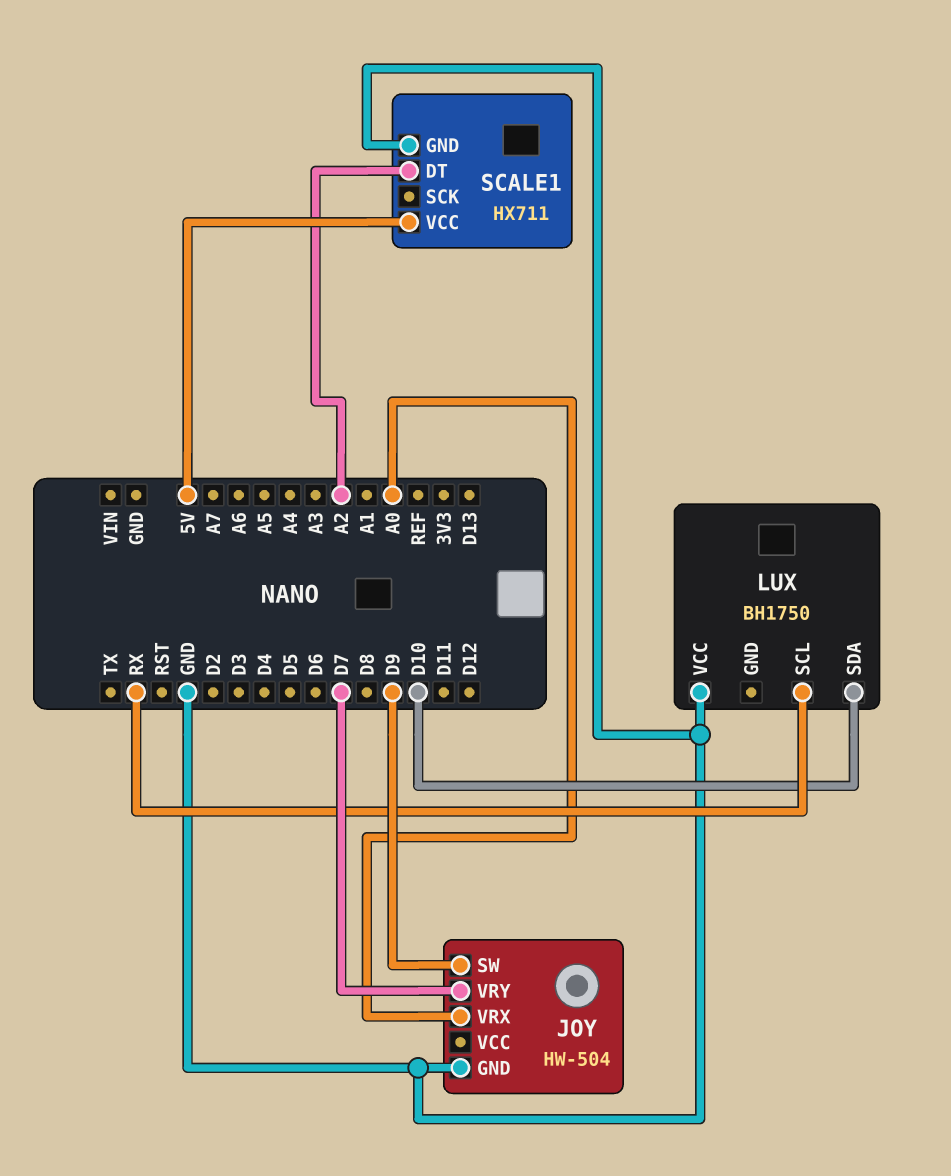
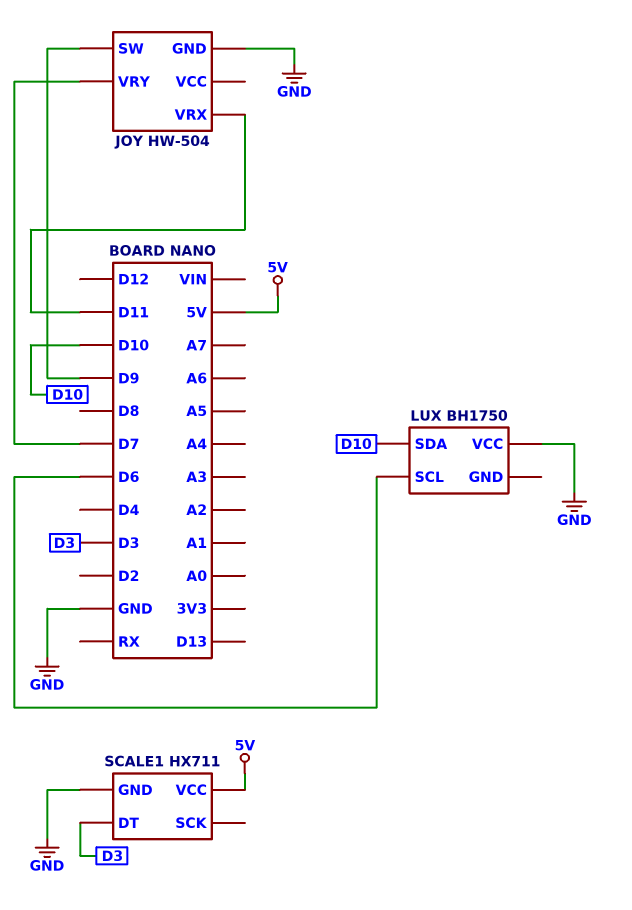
JOY pin VRX: A0 -> D11
LUX pin SCL: RX -> D6
SCALE1 pin DT: A2 -> D3

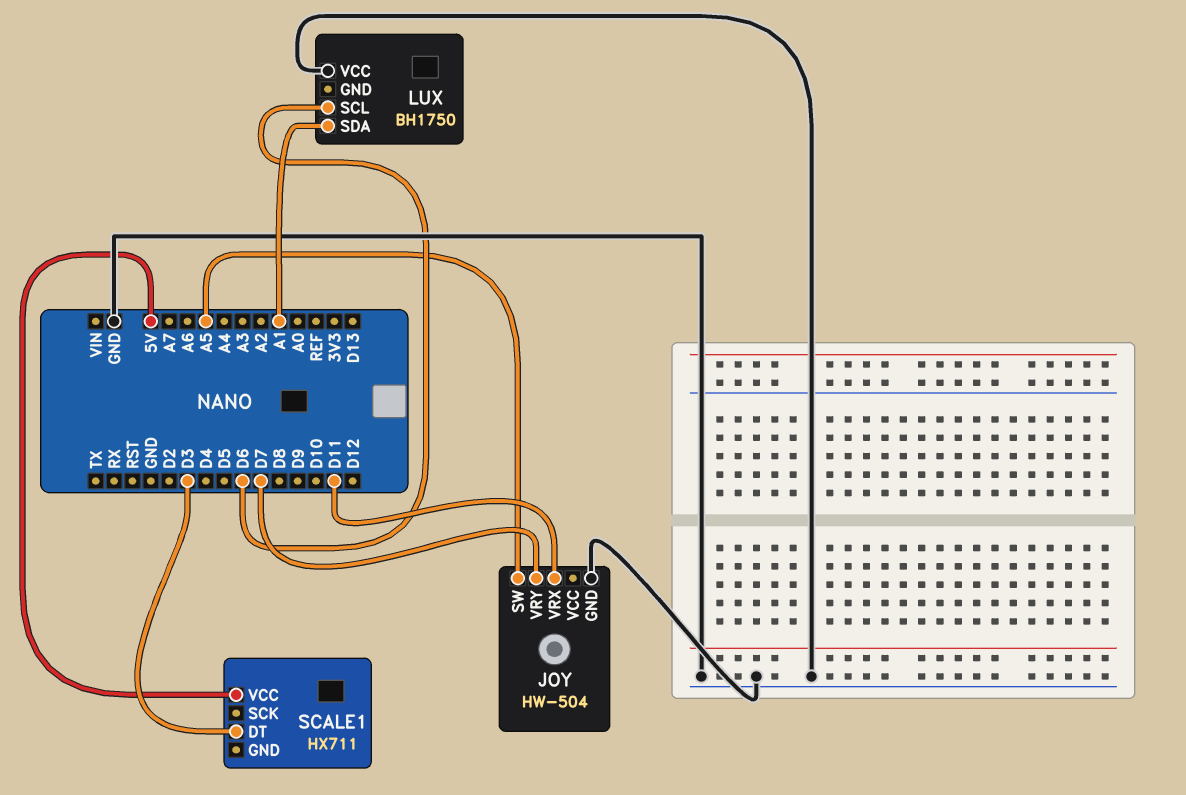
JOY pin SW: D9 -> A5
LUX pin SDA: D10 -> A1
SCALE1 pin GND: GND -> none

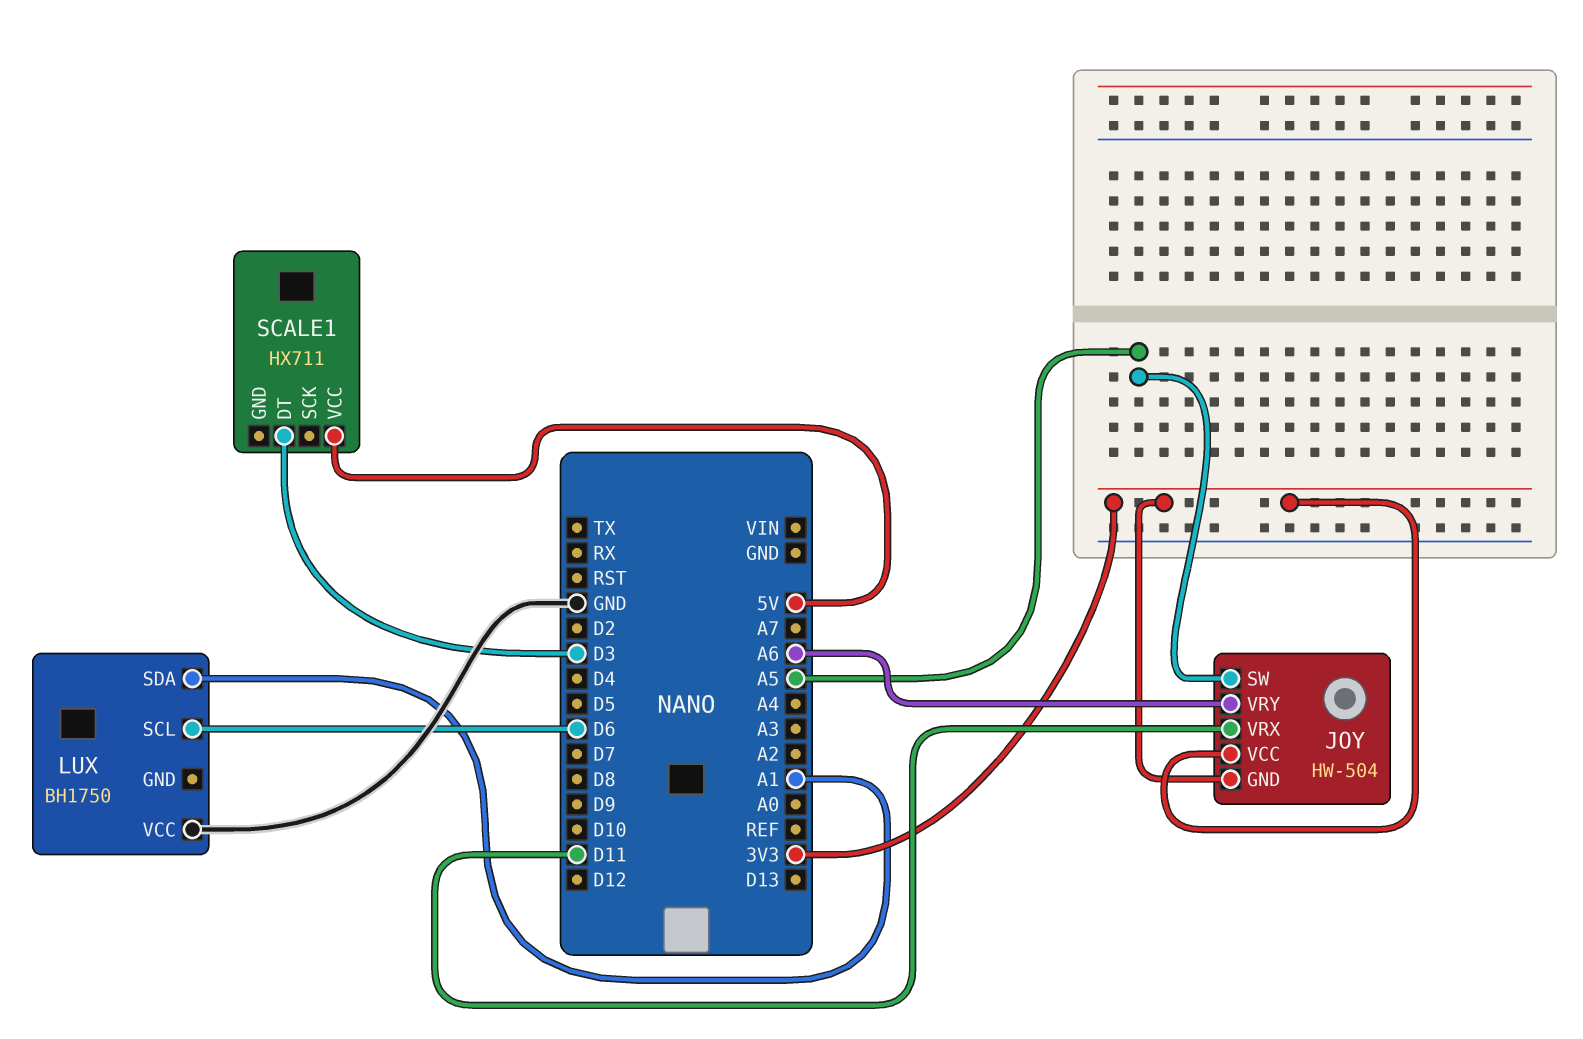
JOY pin GND: GND -> 3V3
JOY pin VCC: none -> 3V3
JOY pin VRY: D7 -> A6

